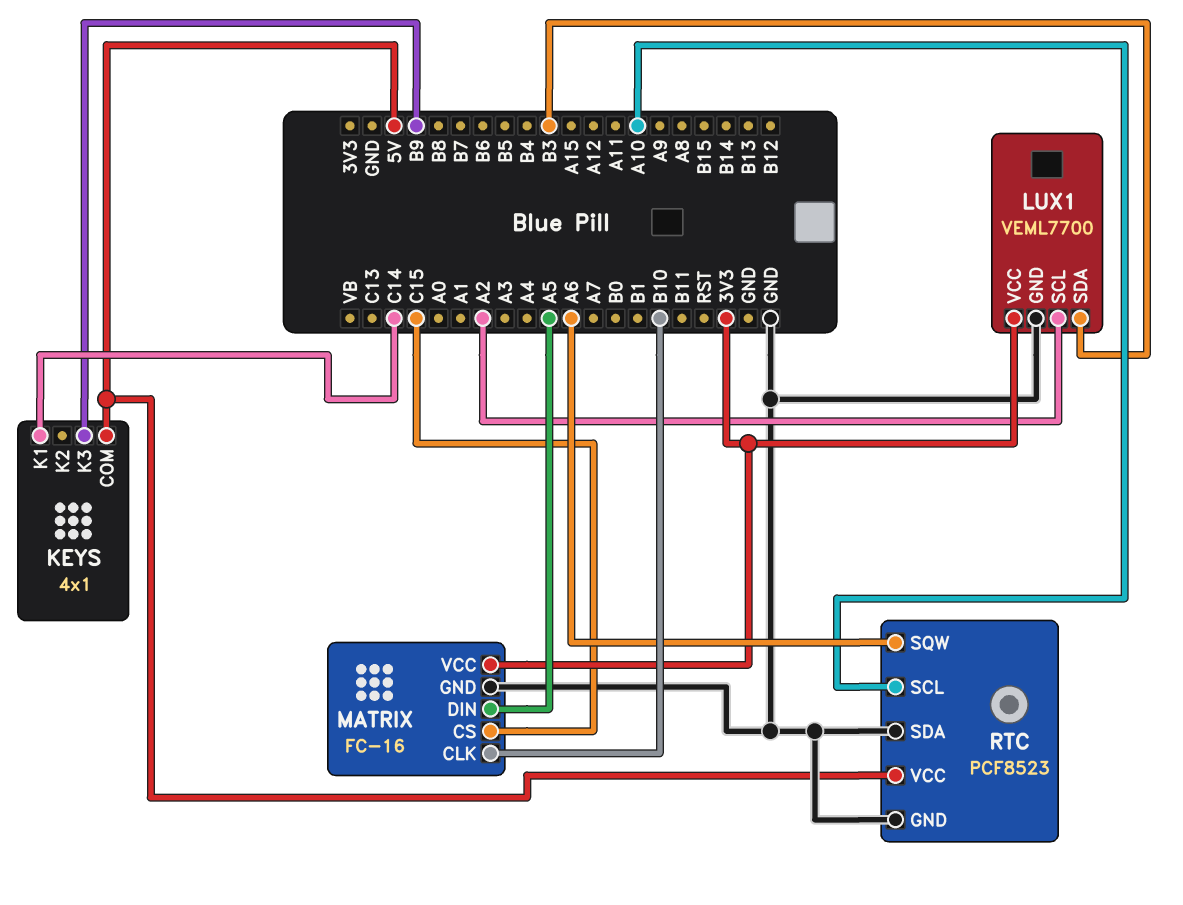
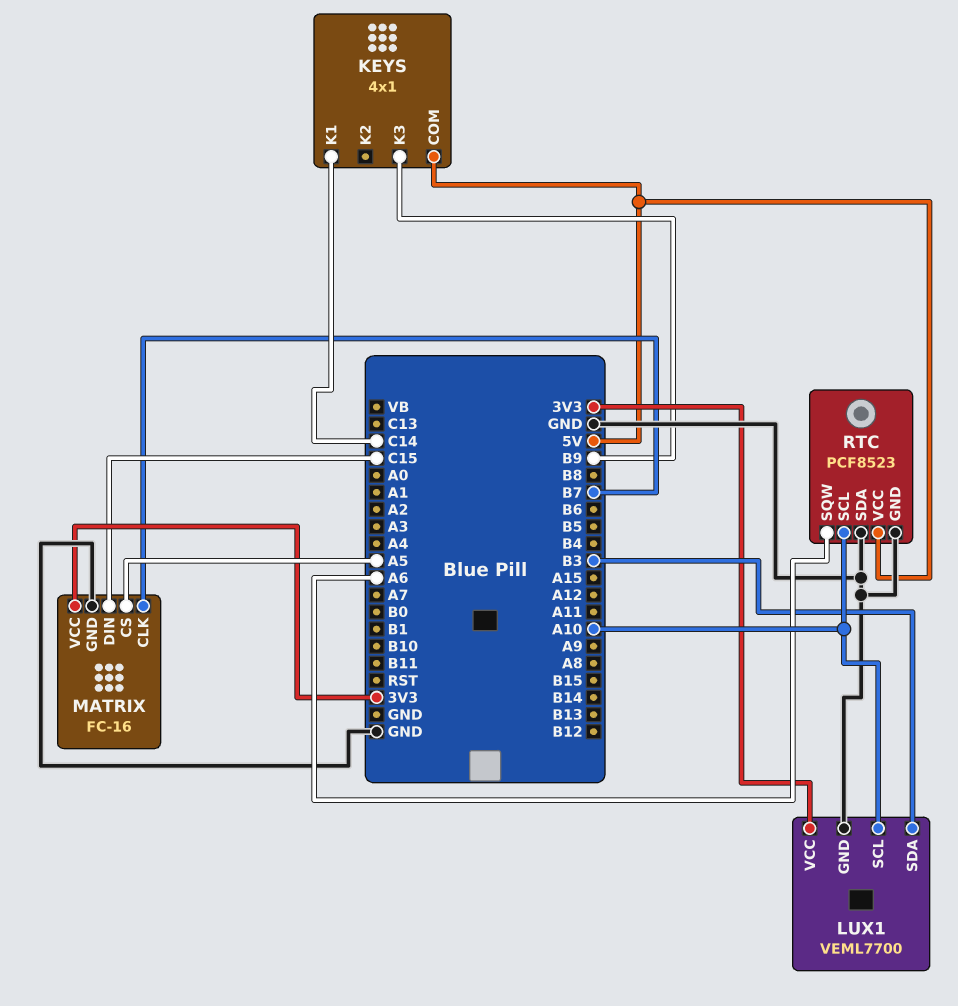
LUX1 pin SCL: A2 -> A10
MATRIX pin CLK: B10 -> B7
MATRIX pin CS: C15 -> A5
MATRIX pin DIN: A5 -> C15

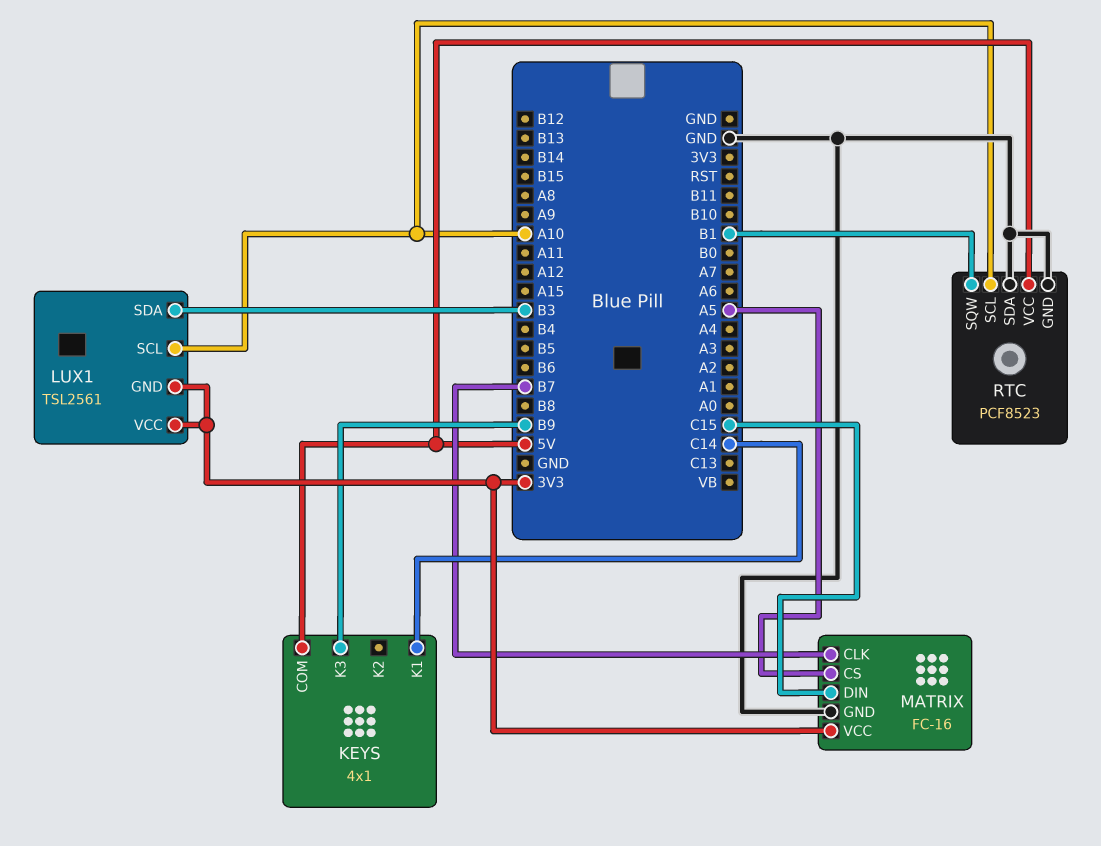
LUX1: VEML7700 -> TSL2561
LUX1 pin GND: GND -> 3V3
RTC pin SQW: A6 -> B1

